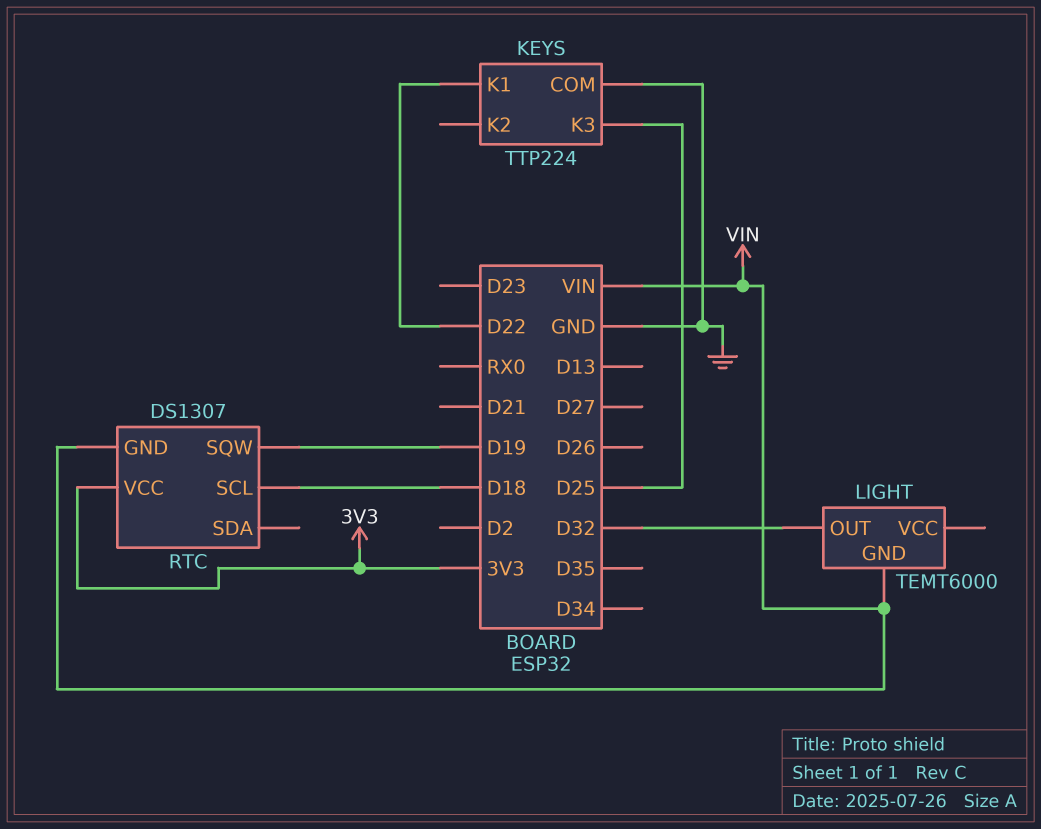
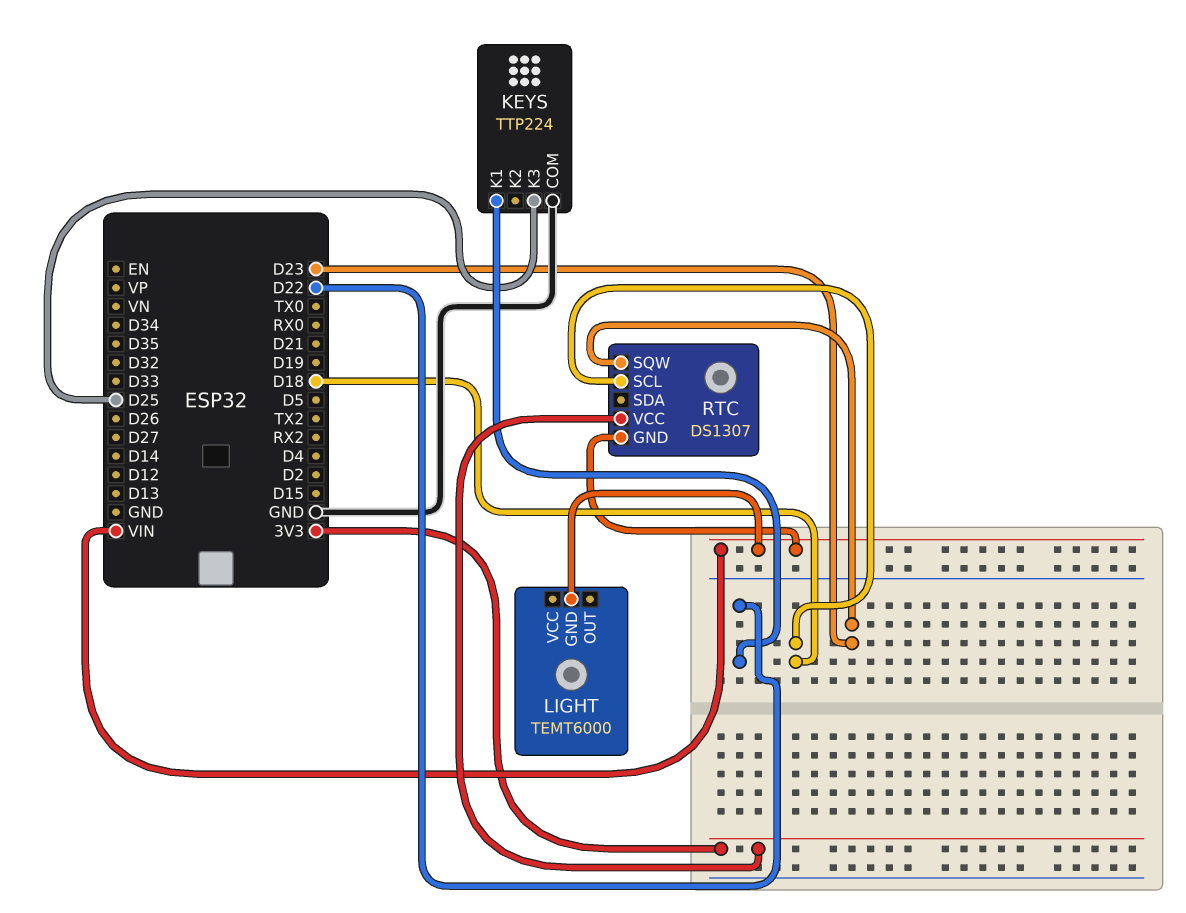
LIGHT pin OUT: D32 -> none
RTC pin SQW: D19 -> D23

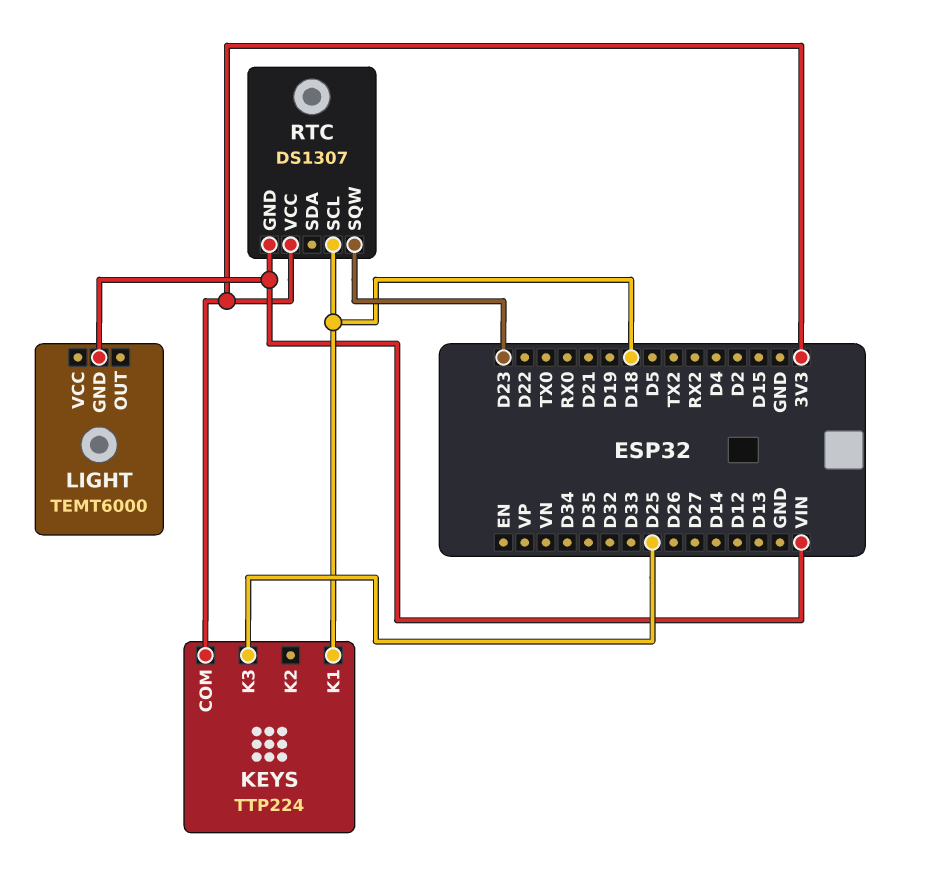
KEYS pin COM: GND -> 3V3
KEYS pin K1: D22 -> D18

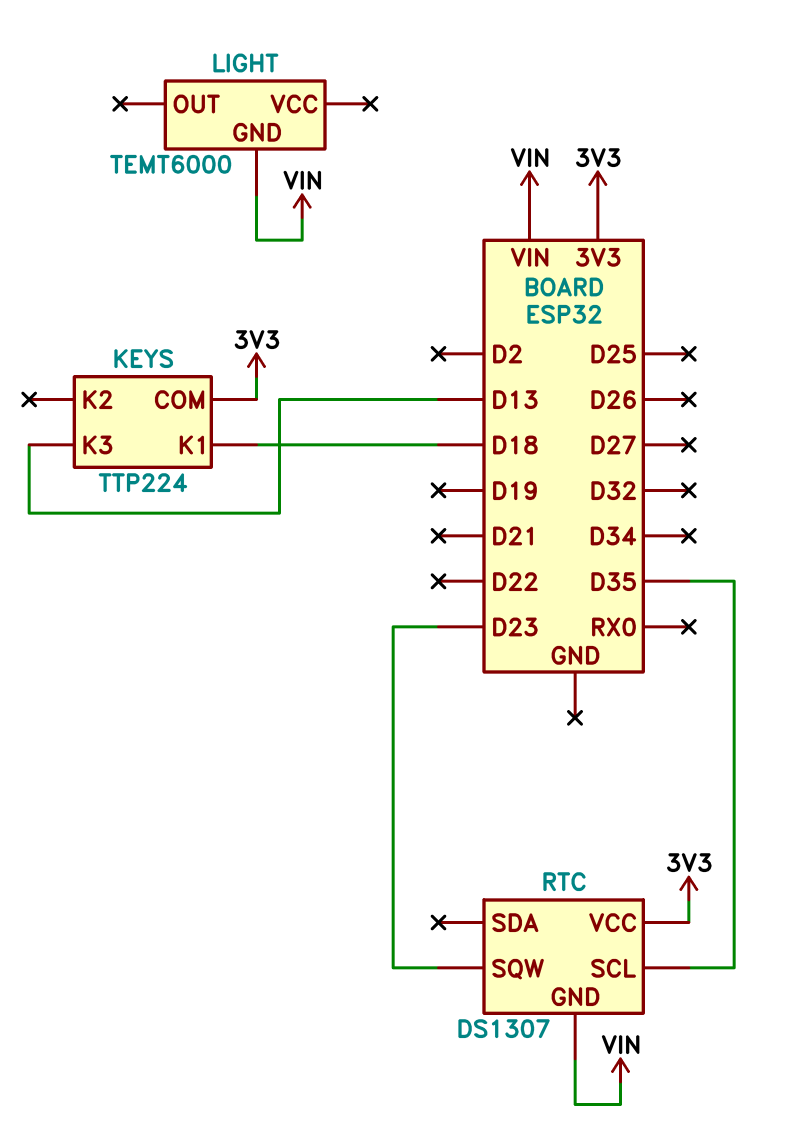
KEYS pin K3: D25 -> D13
RTC pin SCL: D18 -> D35

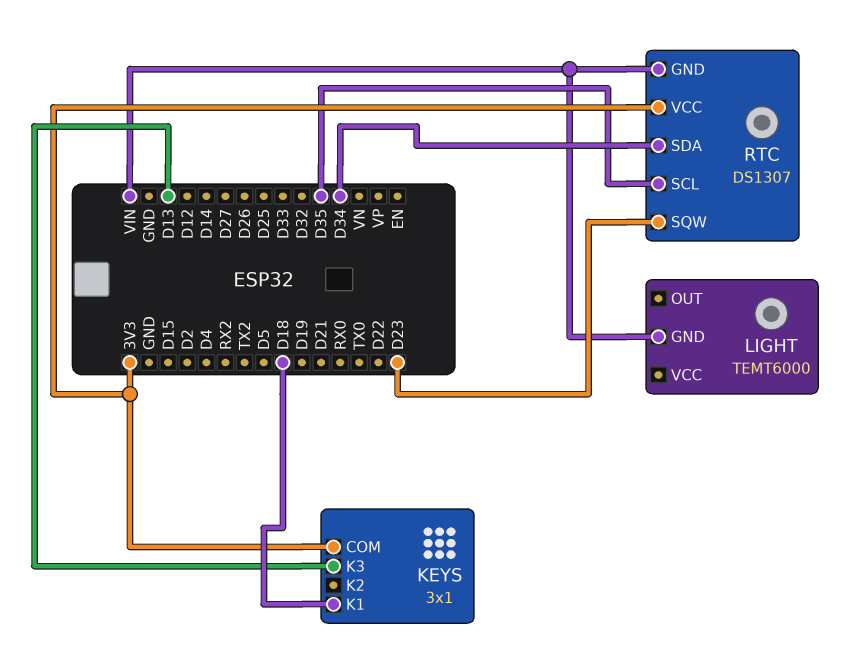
KEYS: TTP224 -> 3x1
RTC pin SDA: none -> D34

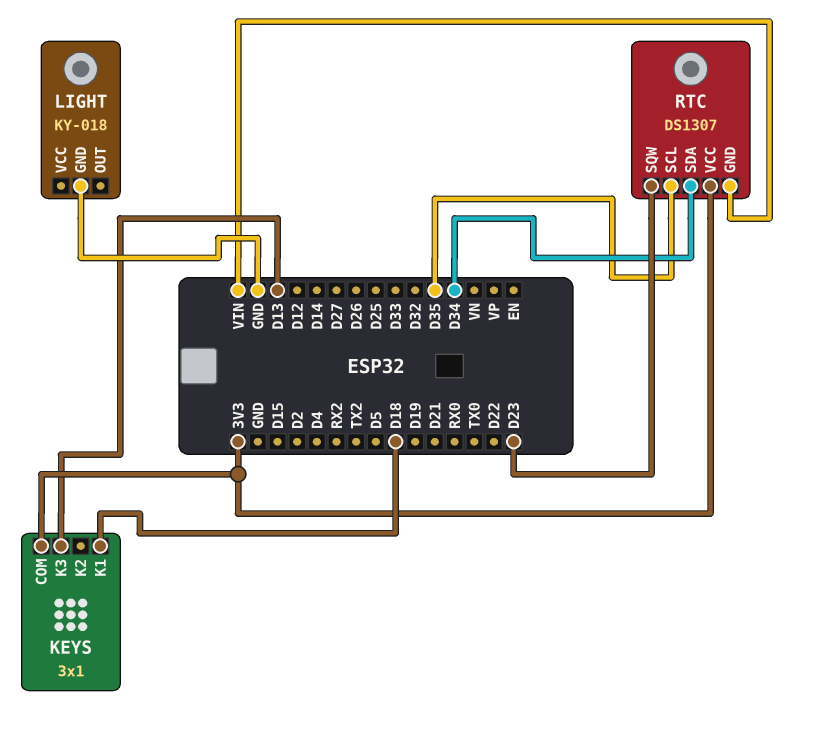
LIGHT: TEMT6000 -> KY-018
LIGHT pin GND: VIN -> GND

